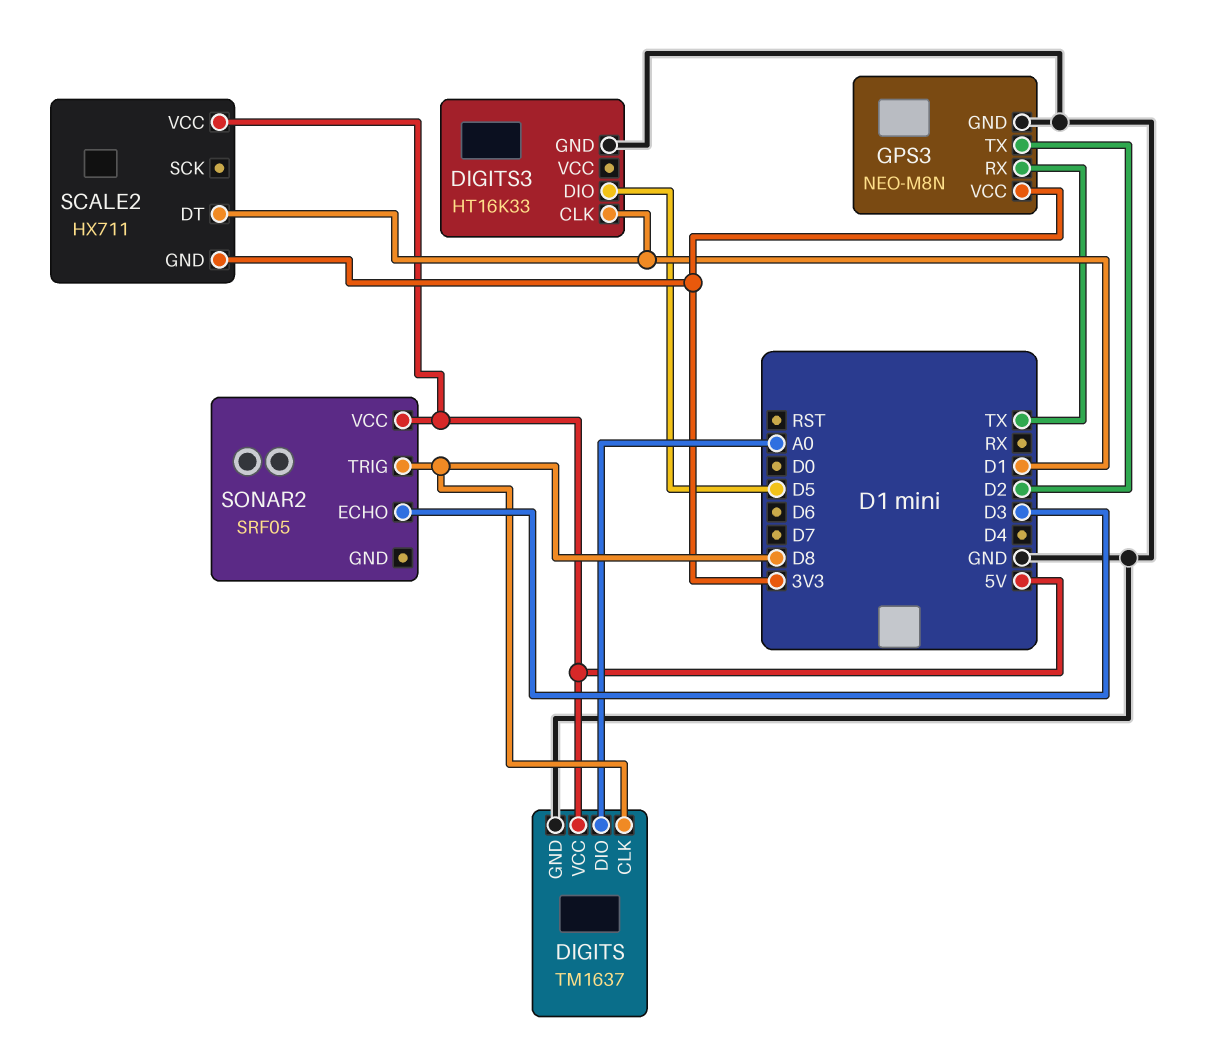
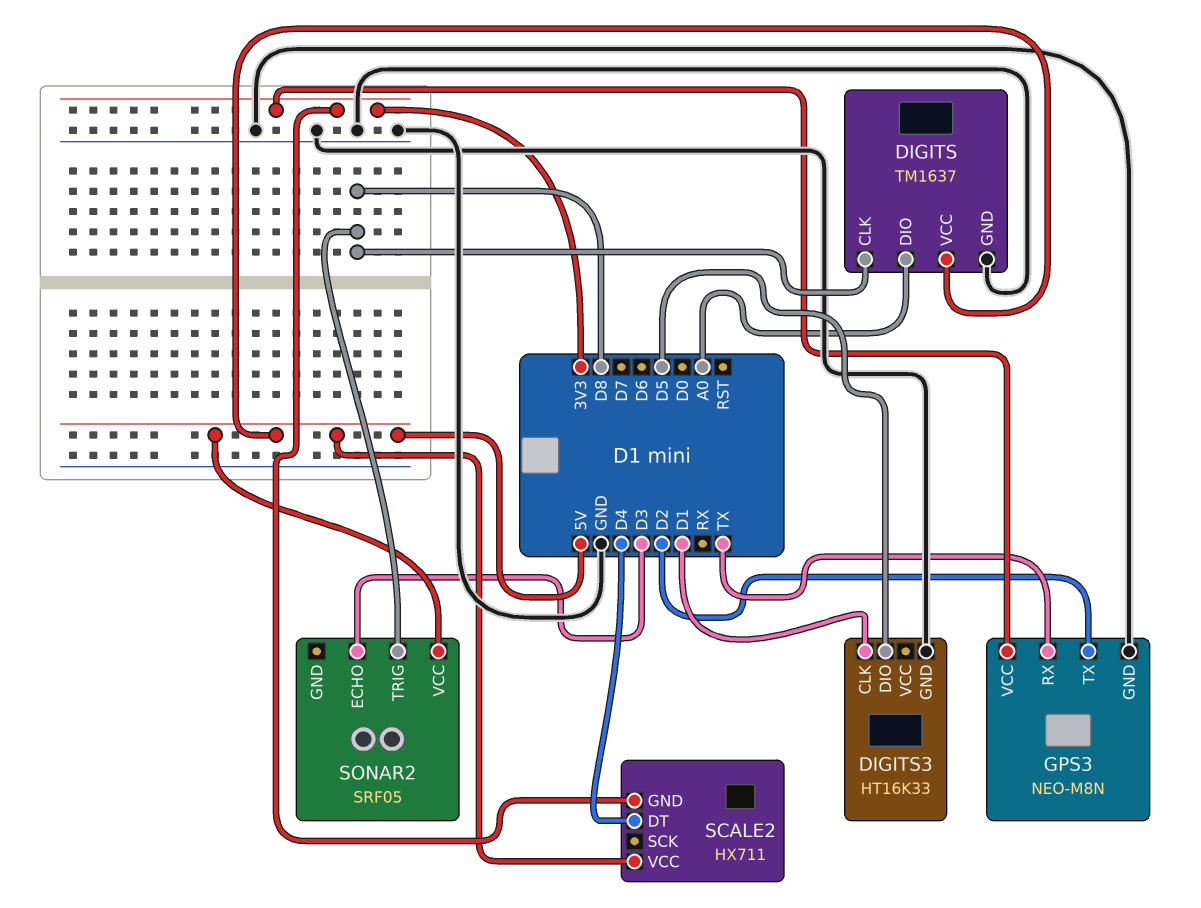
SCALE2 pin DT: D1 -> D4

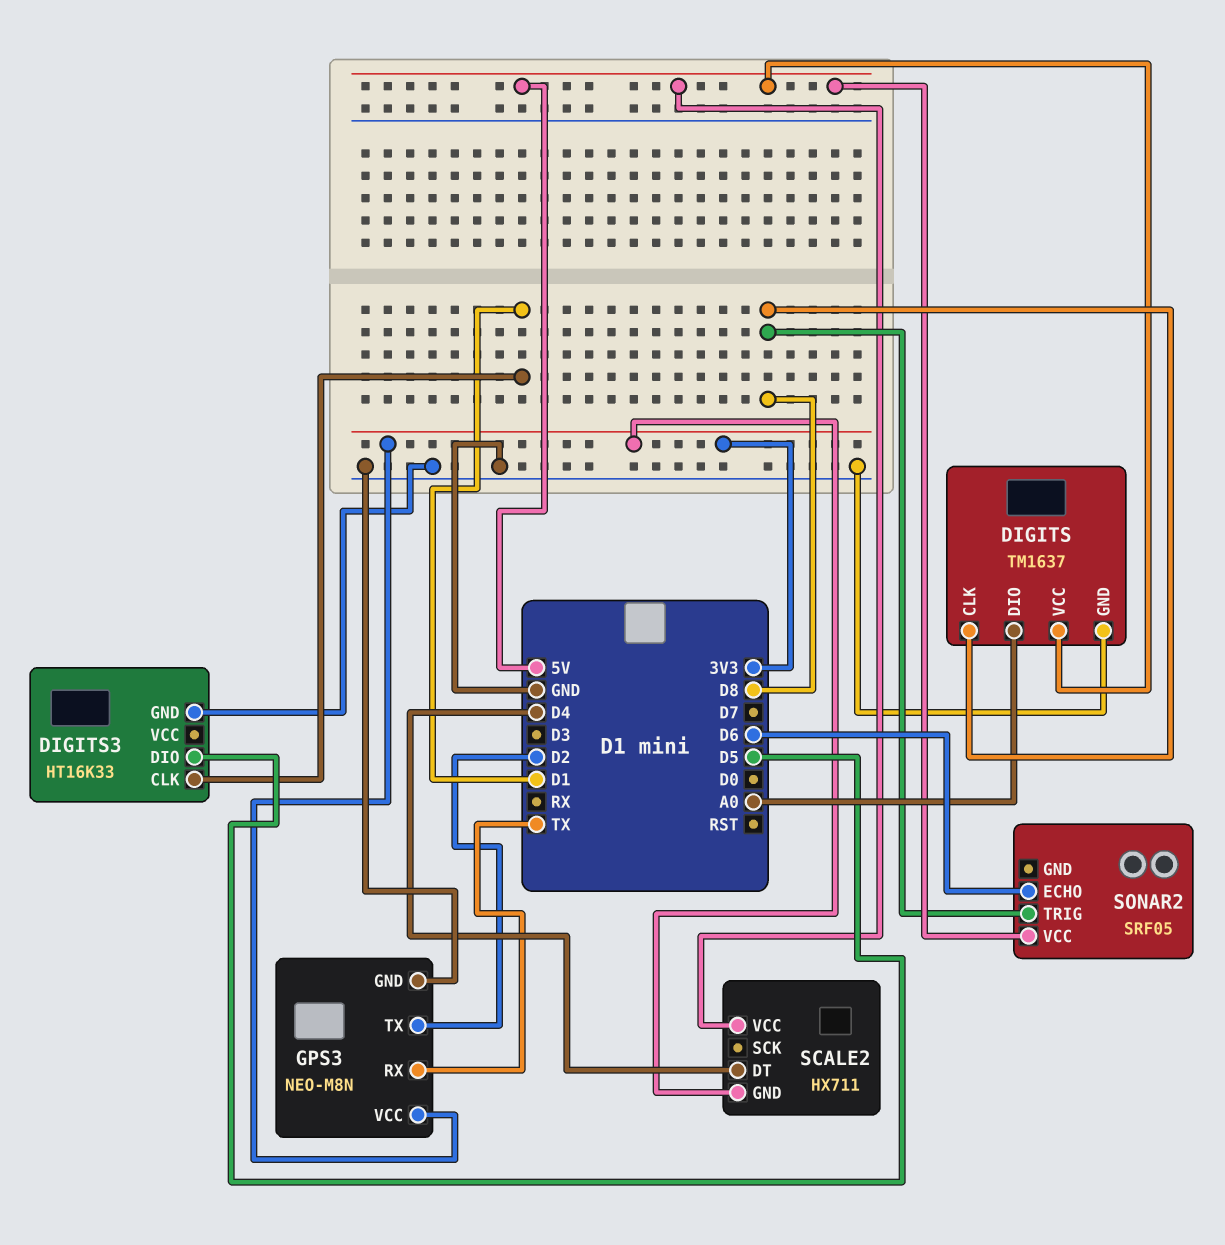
SONAR2 pin ECHO: D3 -> D6

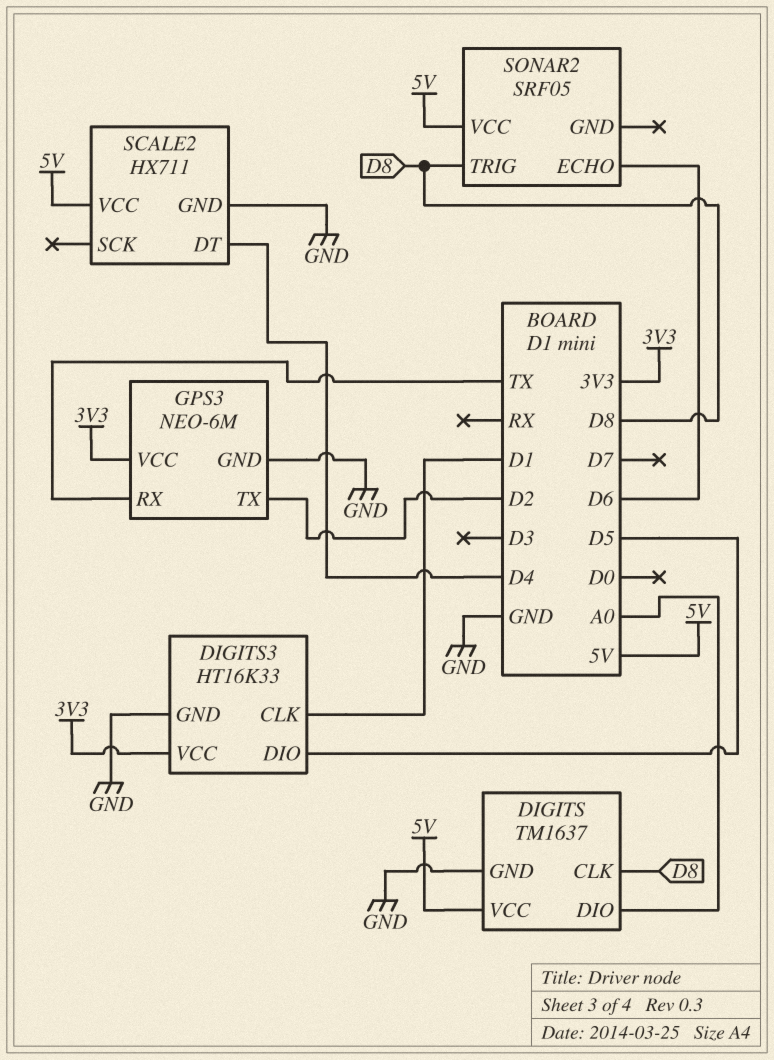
DIGITS3 pin VCC: none -> 3V3
GPS3: NEO-M8N -> NEO-6M
SCALE2 pin GND: 3V3 -> GND

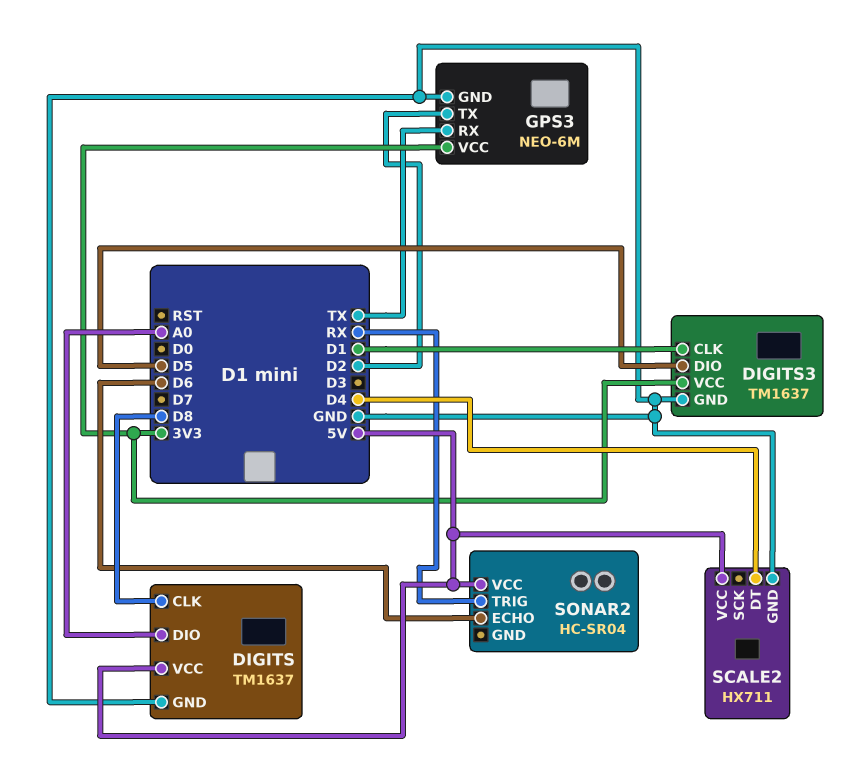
DIGITS3: HT16K33 -> TM1637
SONAR2: SRF05 -> HC-SR04
SONAR2 pin TRIG: D8 -> RX

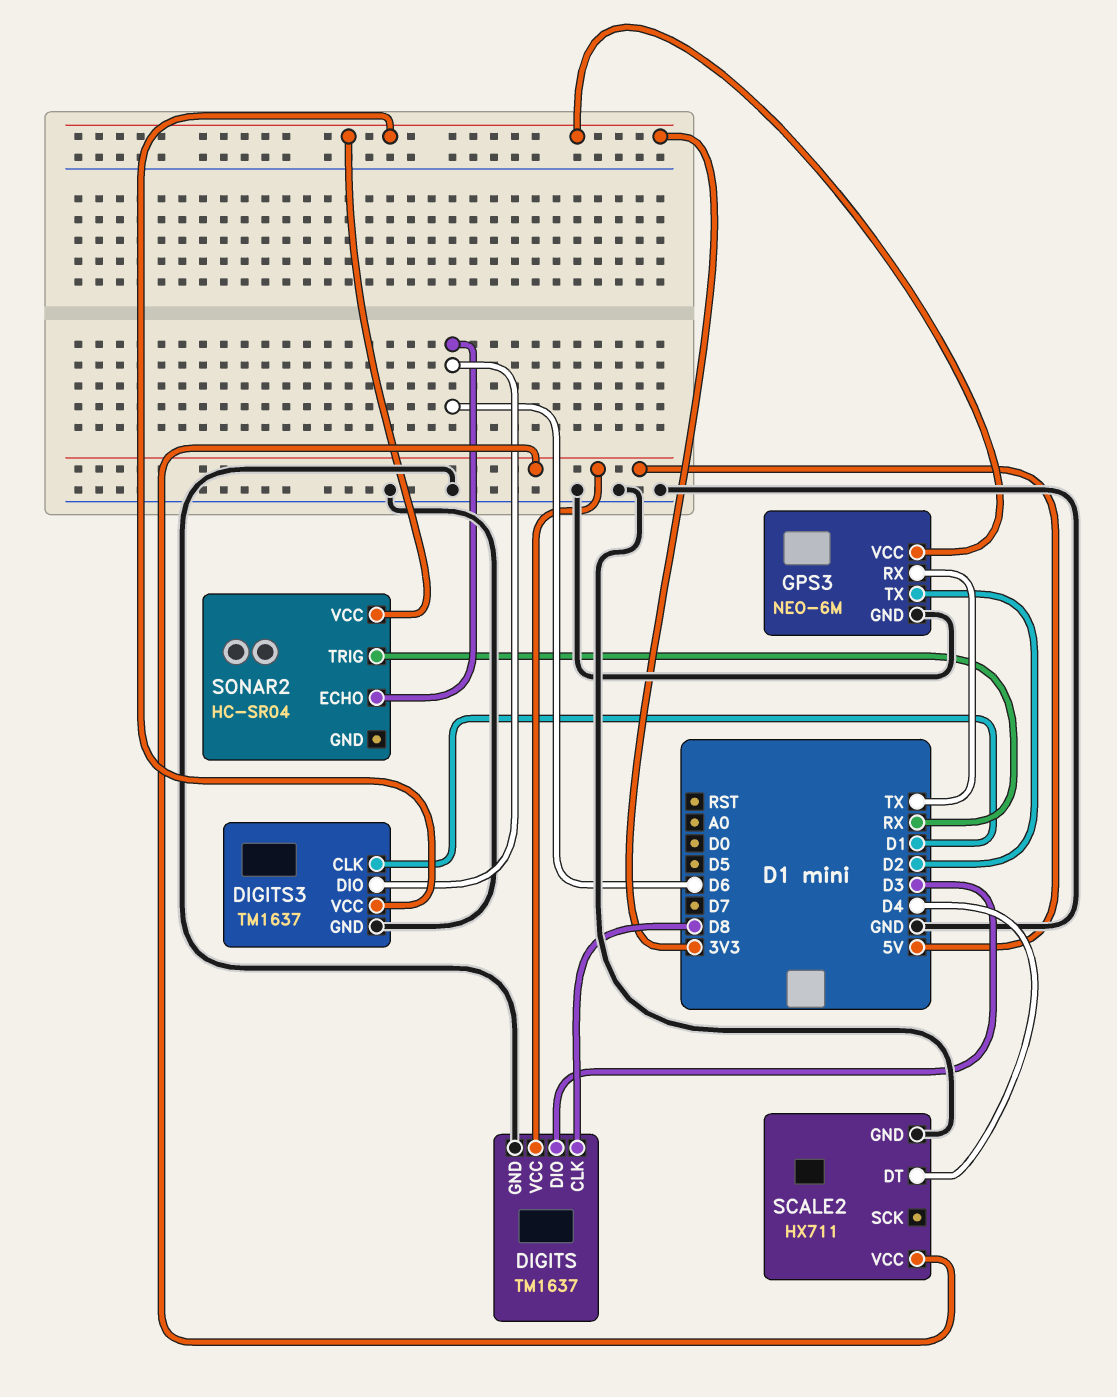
DIGITS pin DIO: A0 -> D3
DIGITS3 pin DIO: D5 -> D6
SONAR2 pin VCC: 5V -> 3V3

